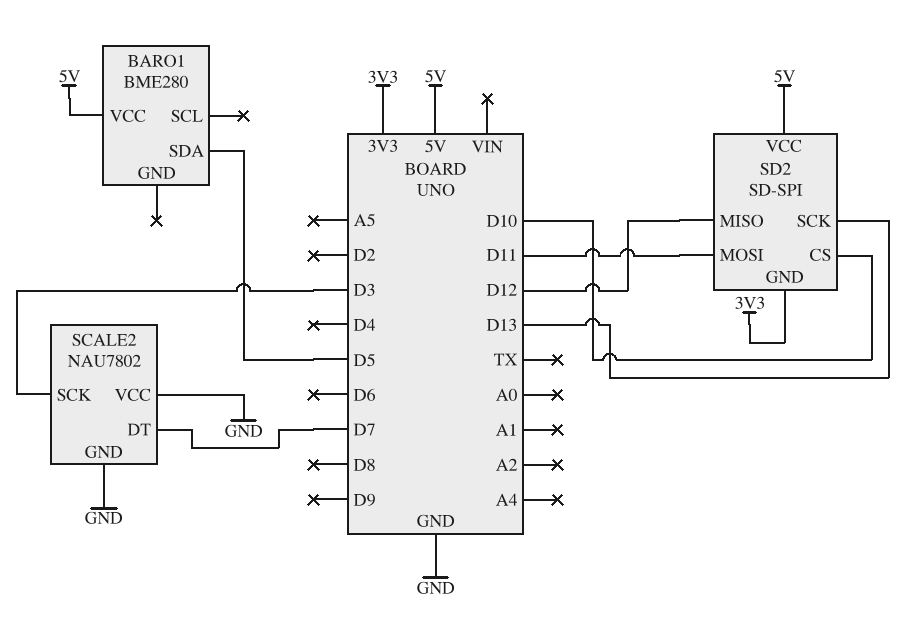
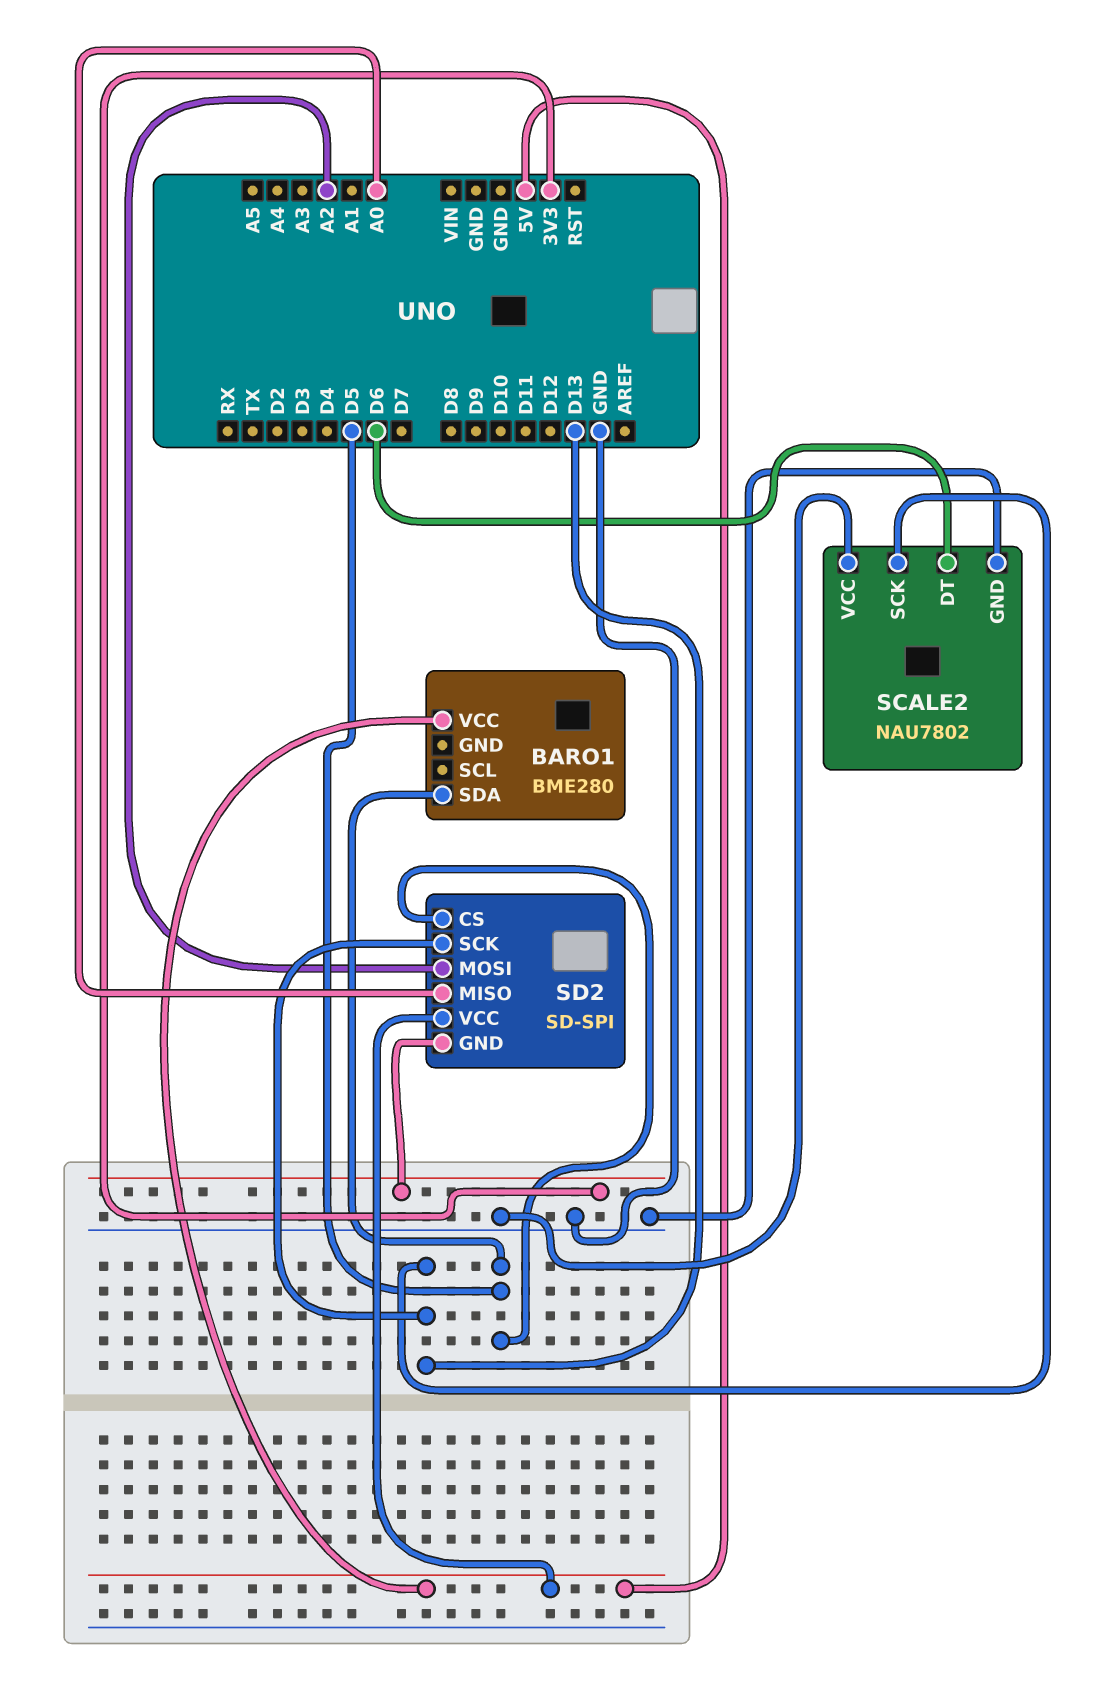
SCALE2 pin DT: D7 -> D6
SCALE2 pin SCK: D3 -> D13
SD2 pin CS: D10 -> D5
SD2 pin MISO: D12 -> A0
SD2 pin MOSI: D11 -> A2

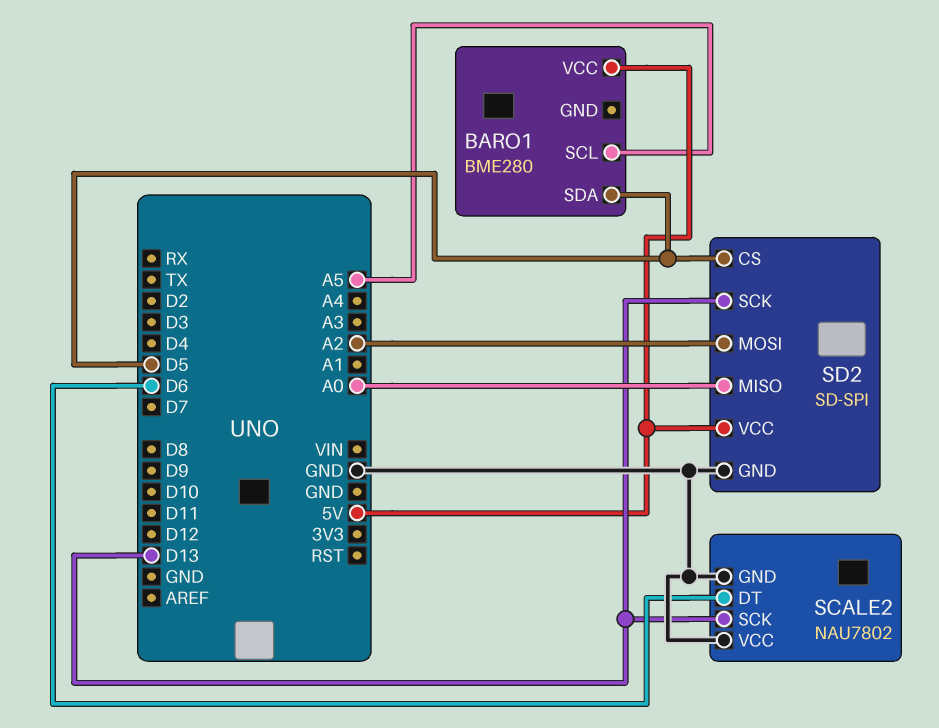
BARO1 pin SCL: none -> A5
SD2 pin GND: 3V3 -> GND

